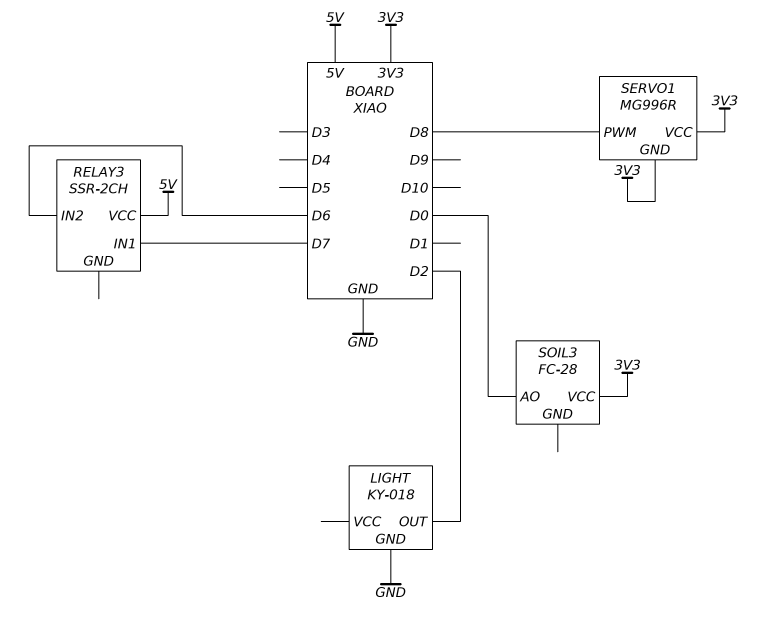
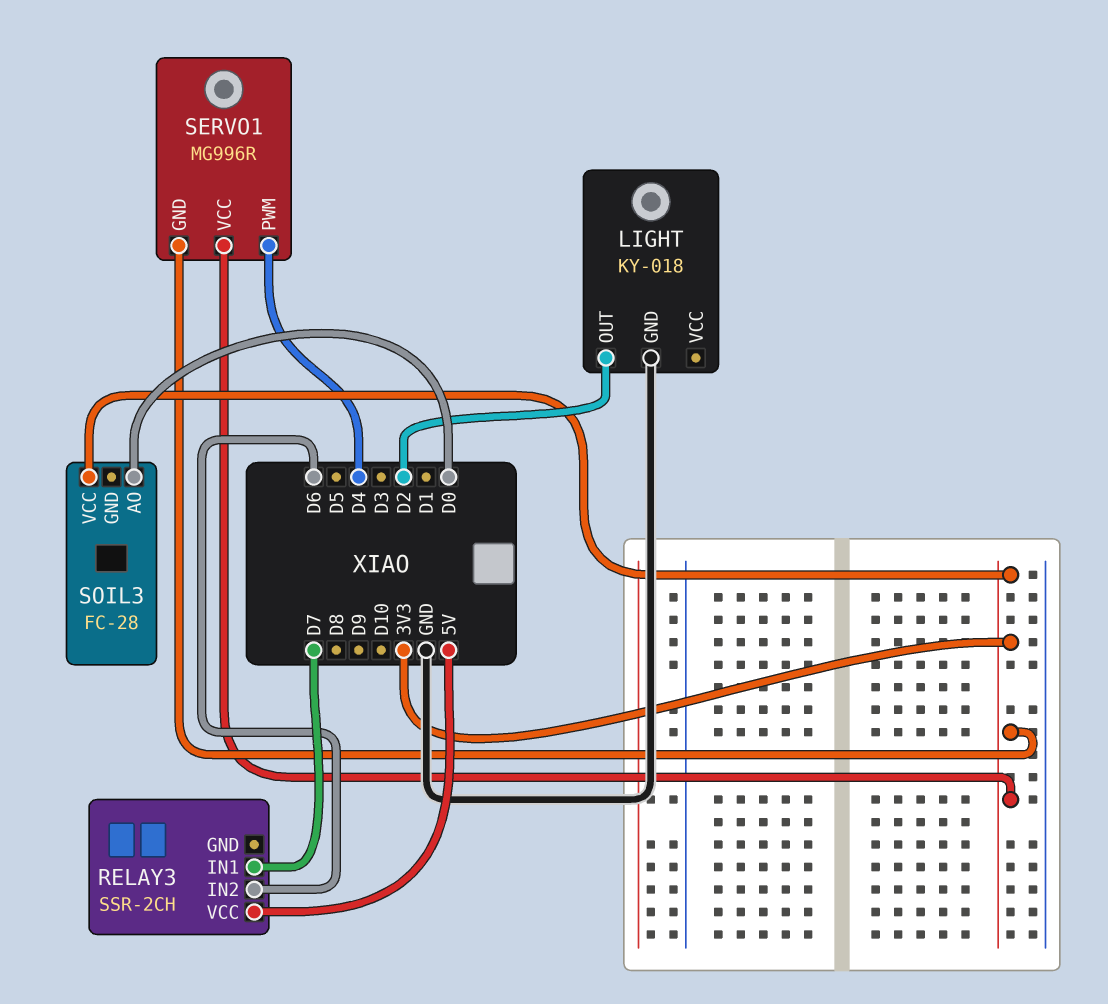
SERVO1 pin PWM: D8 -> D4

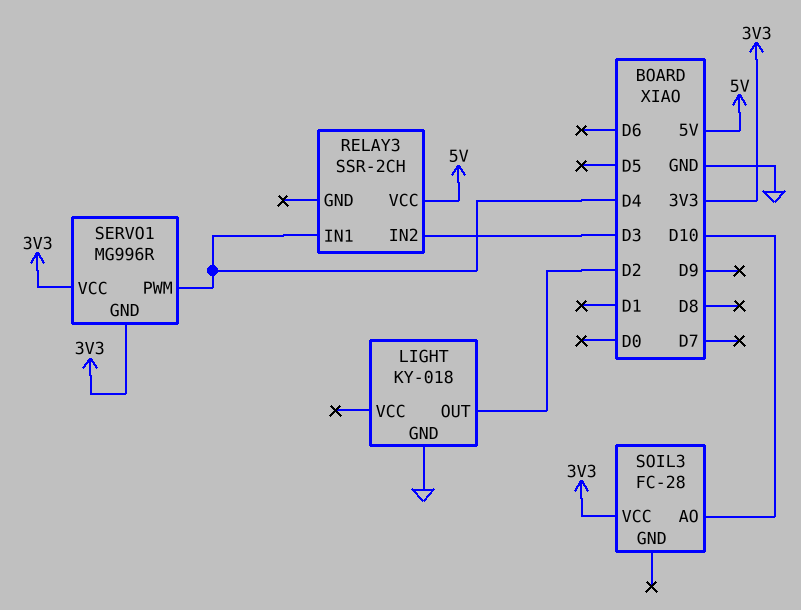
RELAY3 pin IN1: D7 -> D4
RELAY3 pin IN2: D6 -> D3
SOIL3 pin AO: D0 -> D10

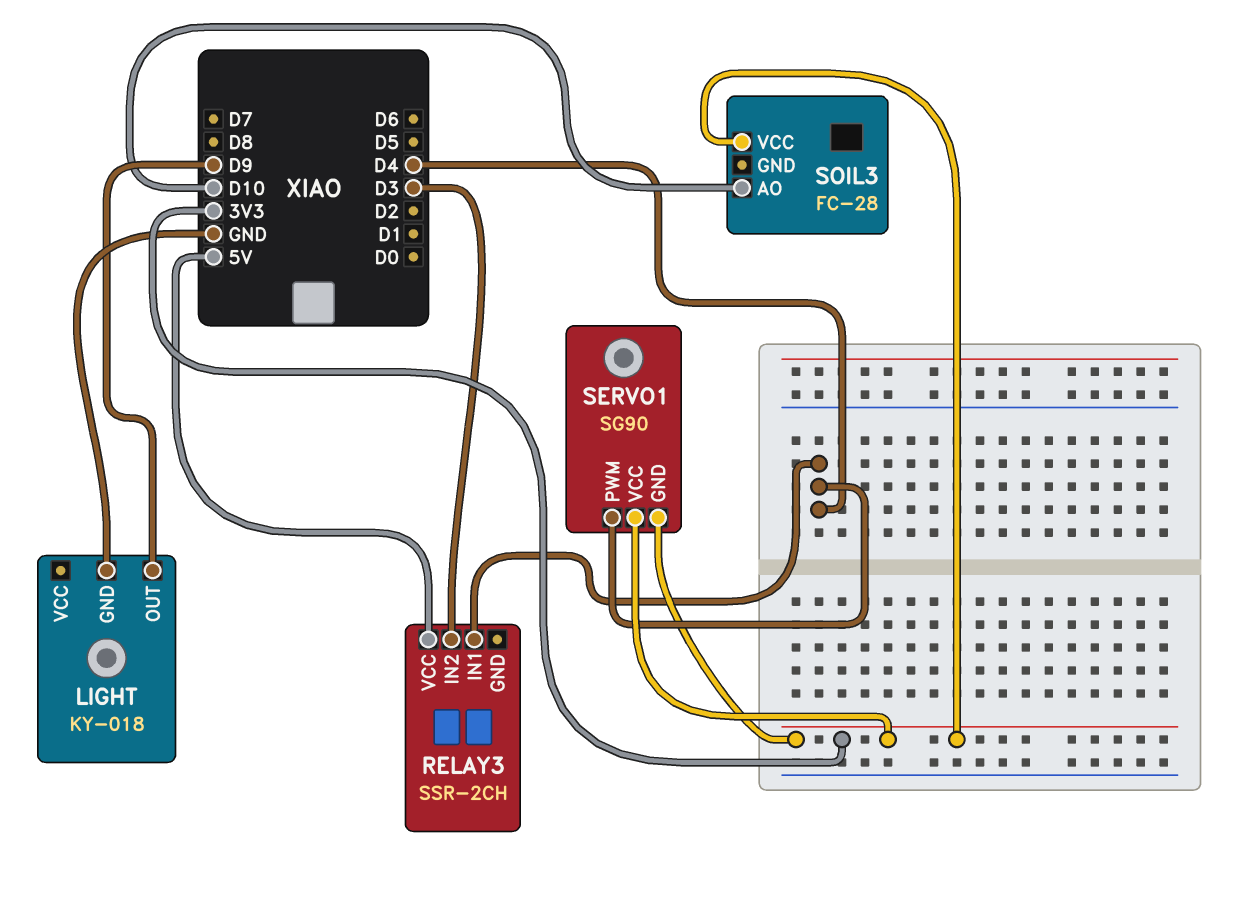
LIGHT pin OUT: D2 -> D9
SERVO1: MG996R -> SG90

